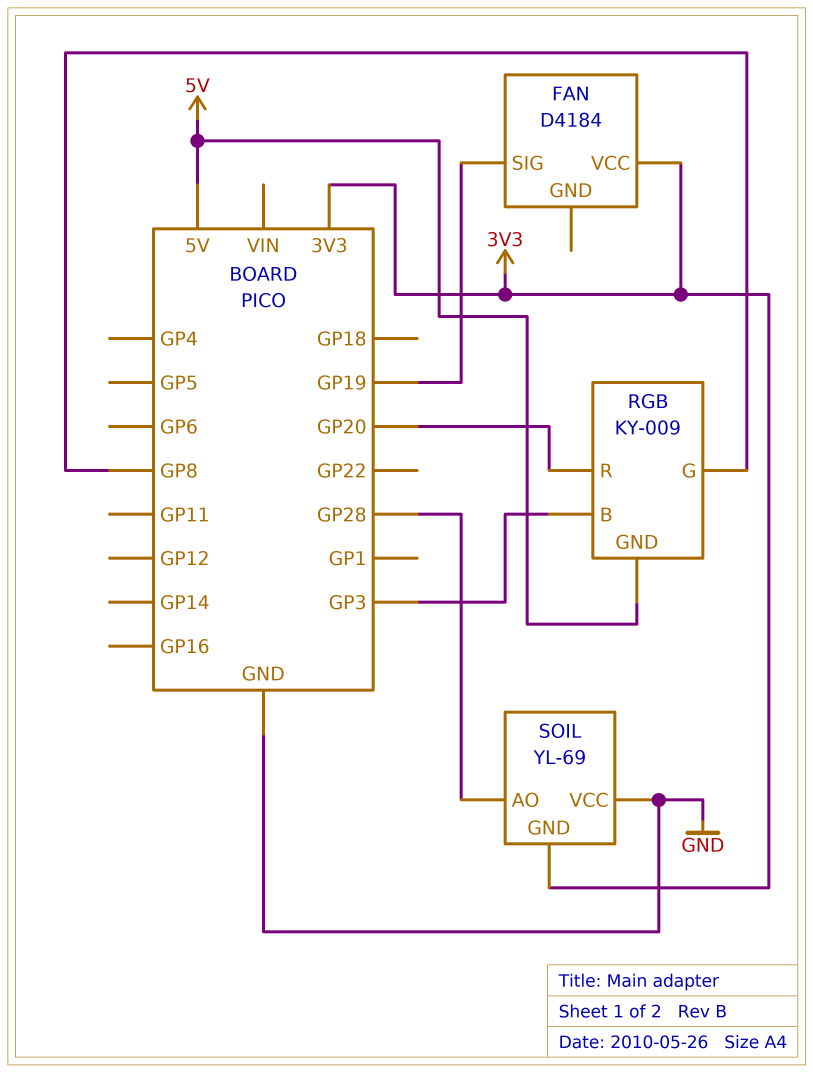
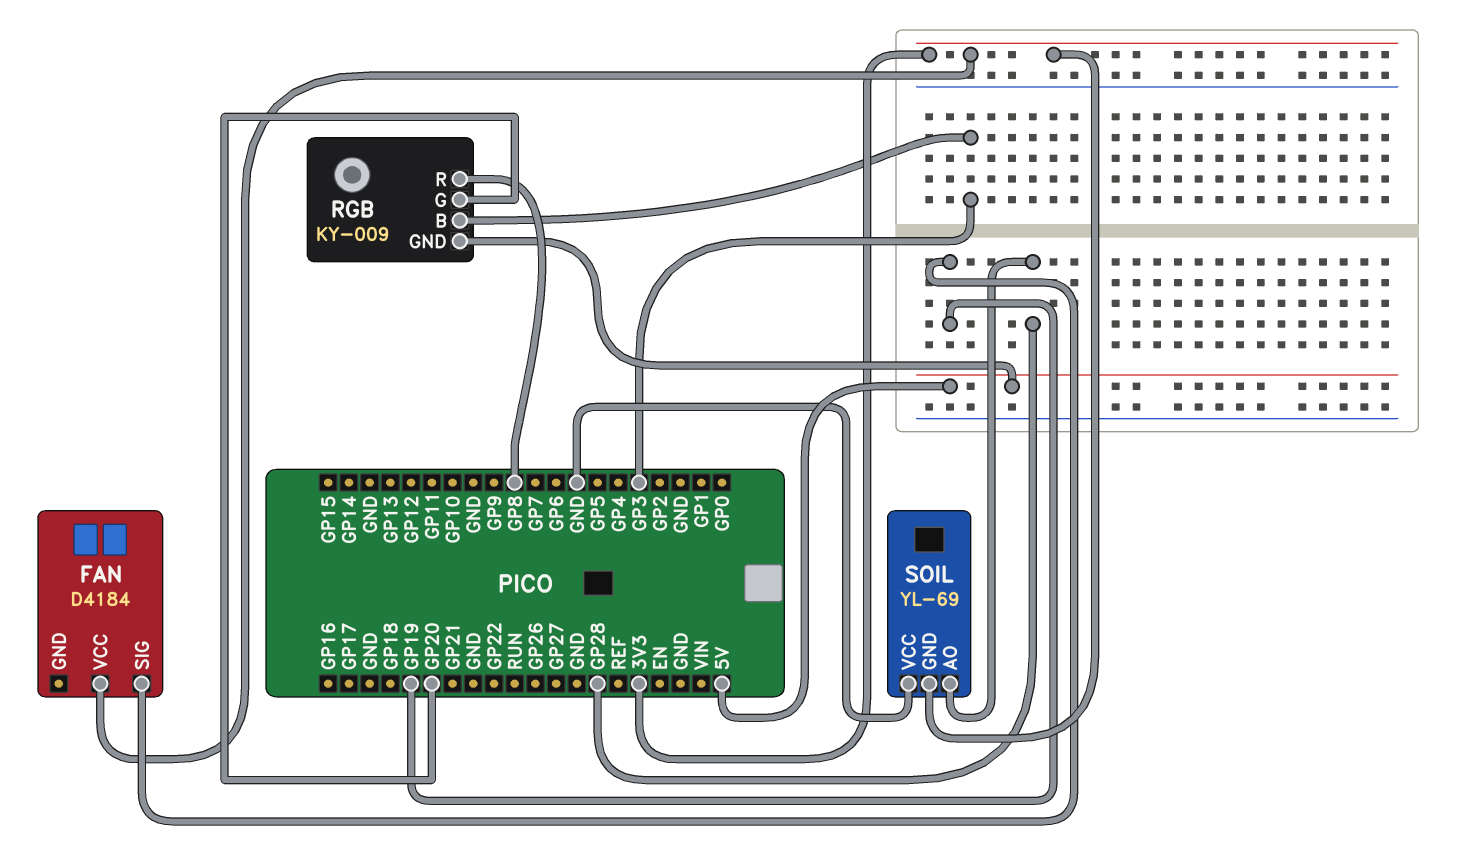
RGB pin G: GP8 -> GP20
RGB pin R: GP20 -> GP8

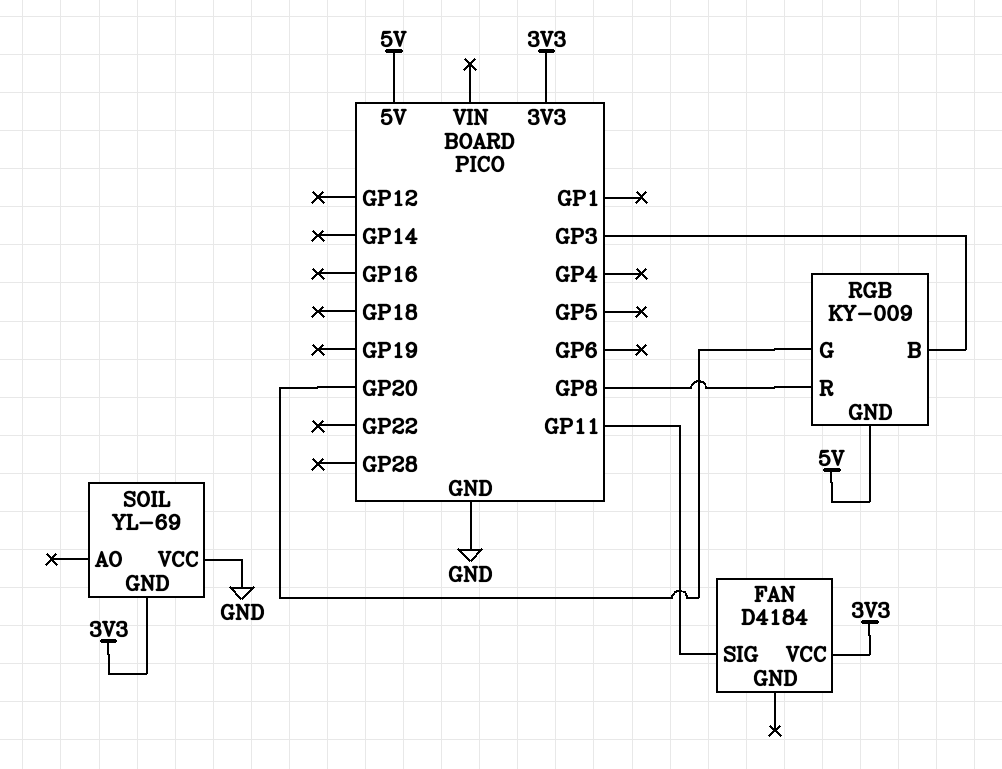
FAN pin SIG: GP19 -> GP11
SOIL pin AO: GP28 -> none

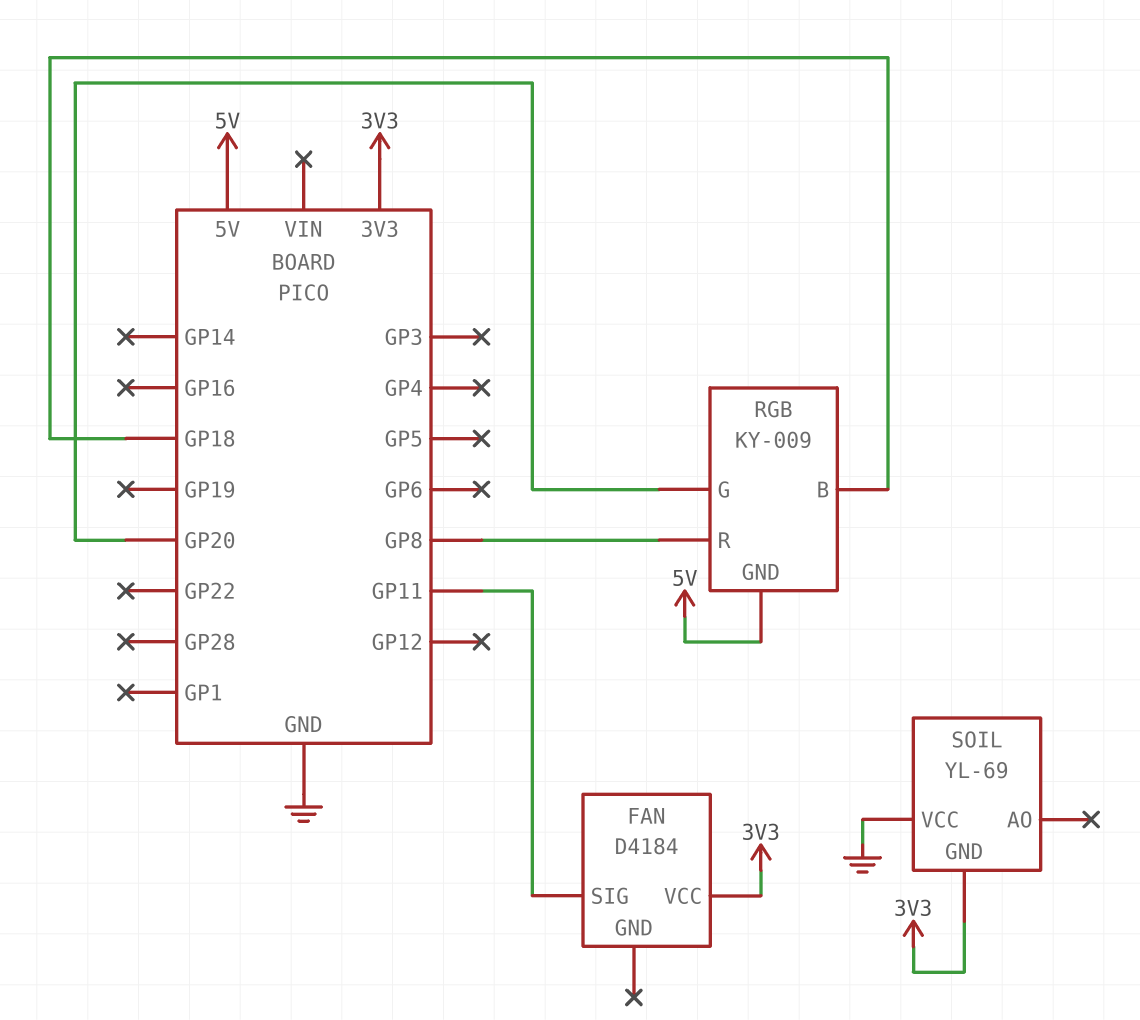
RGB pin B: GP3 -> GP18

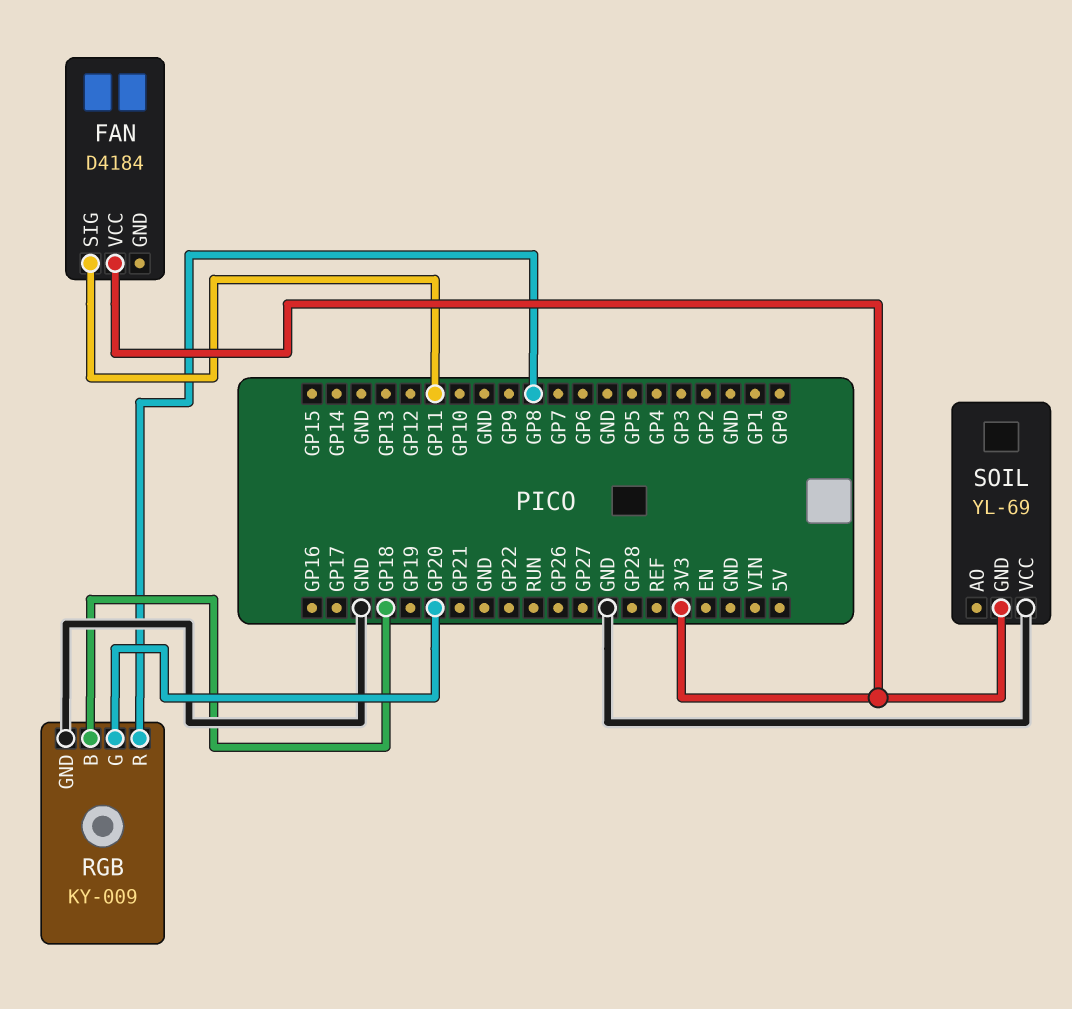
RGB pin GND: 5V -> GND

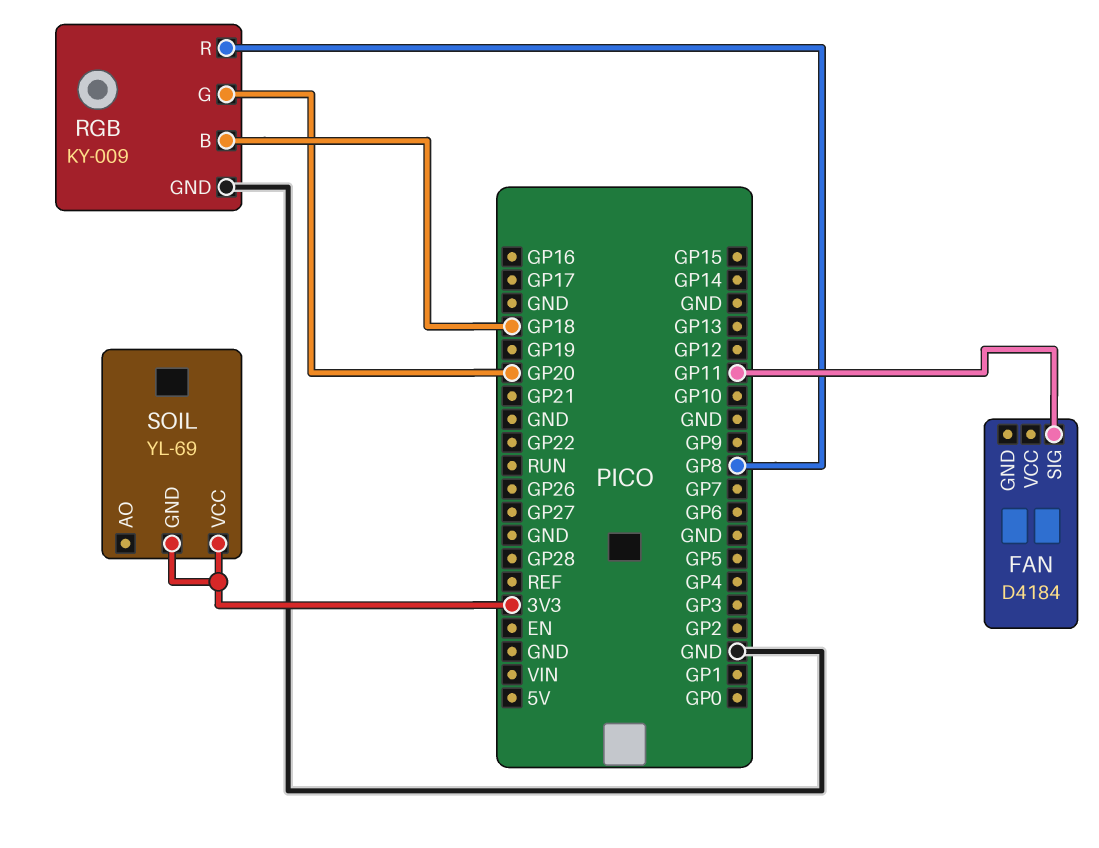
FAN pin VCC: 3V3 -> none
SOIL pin VCC: GND -> 3V3

